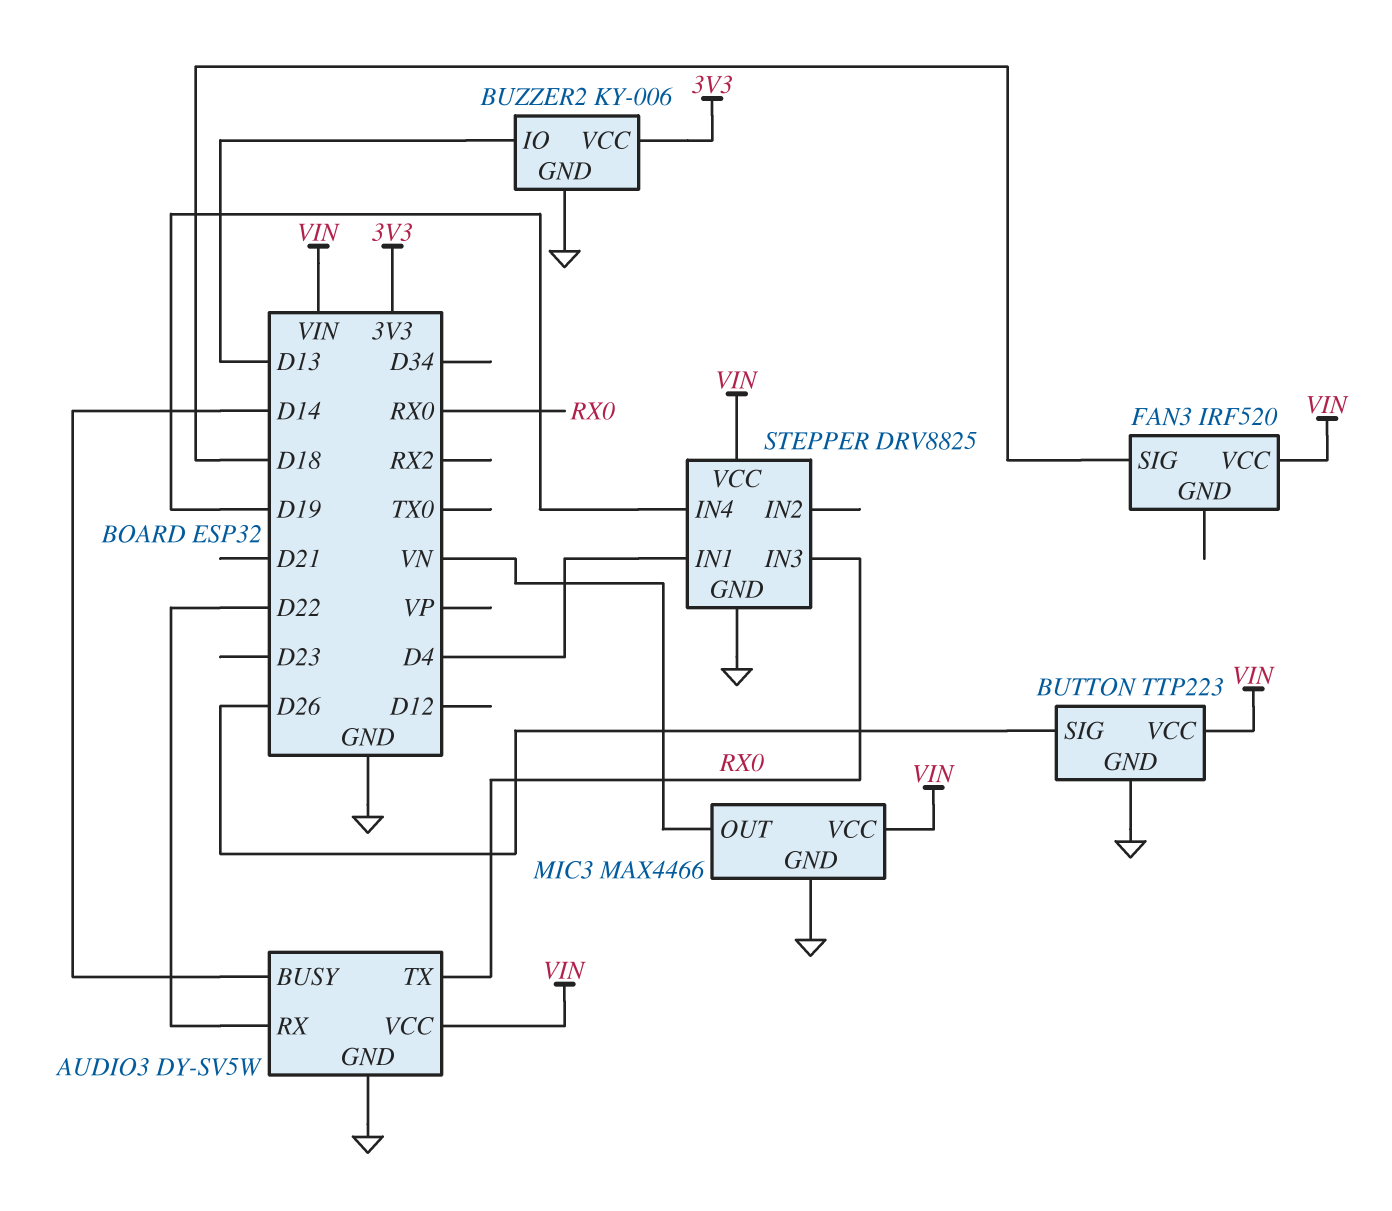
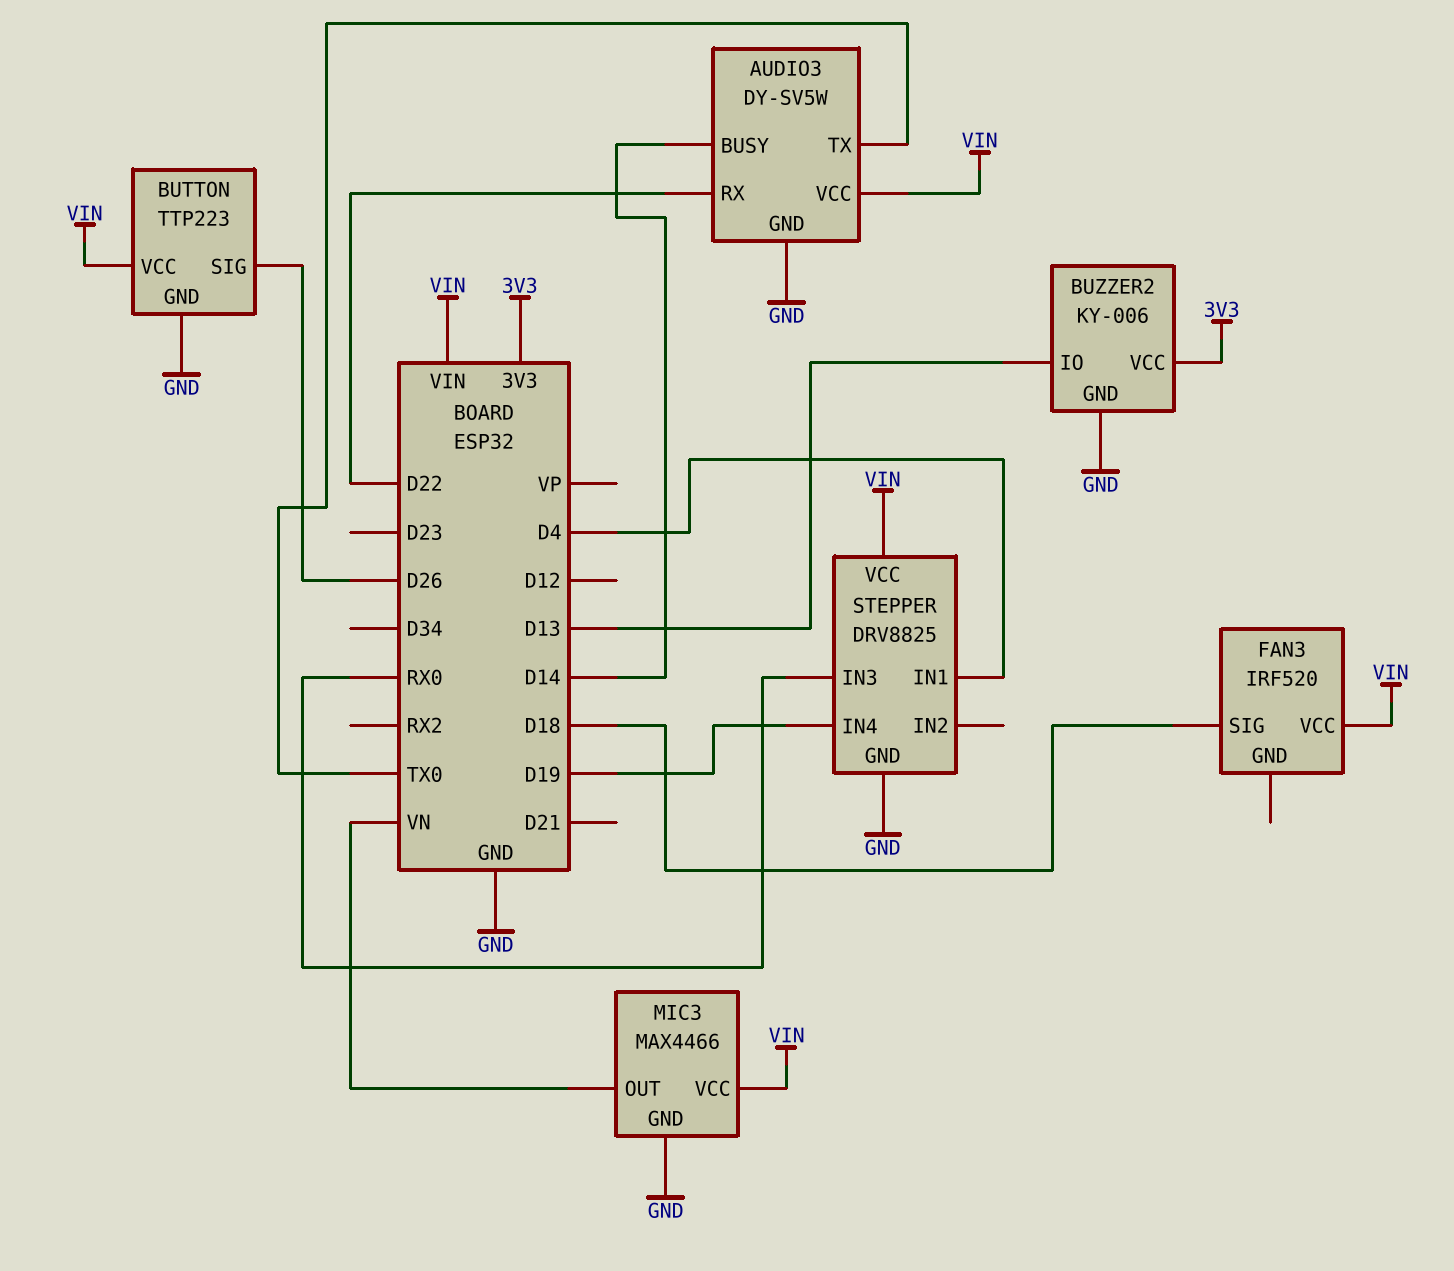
AUDIO3 pin TX: RX0 -> TX0

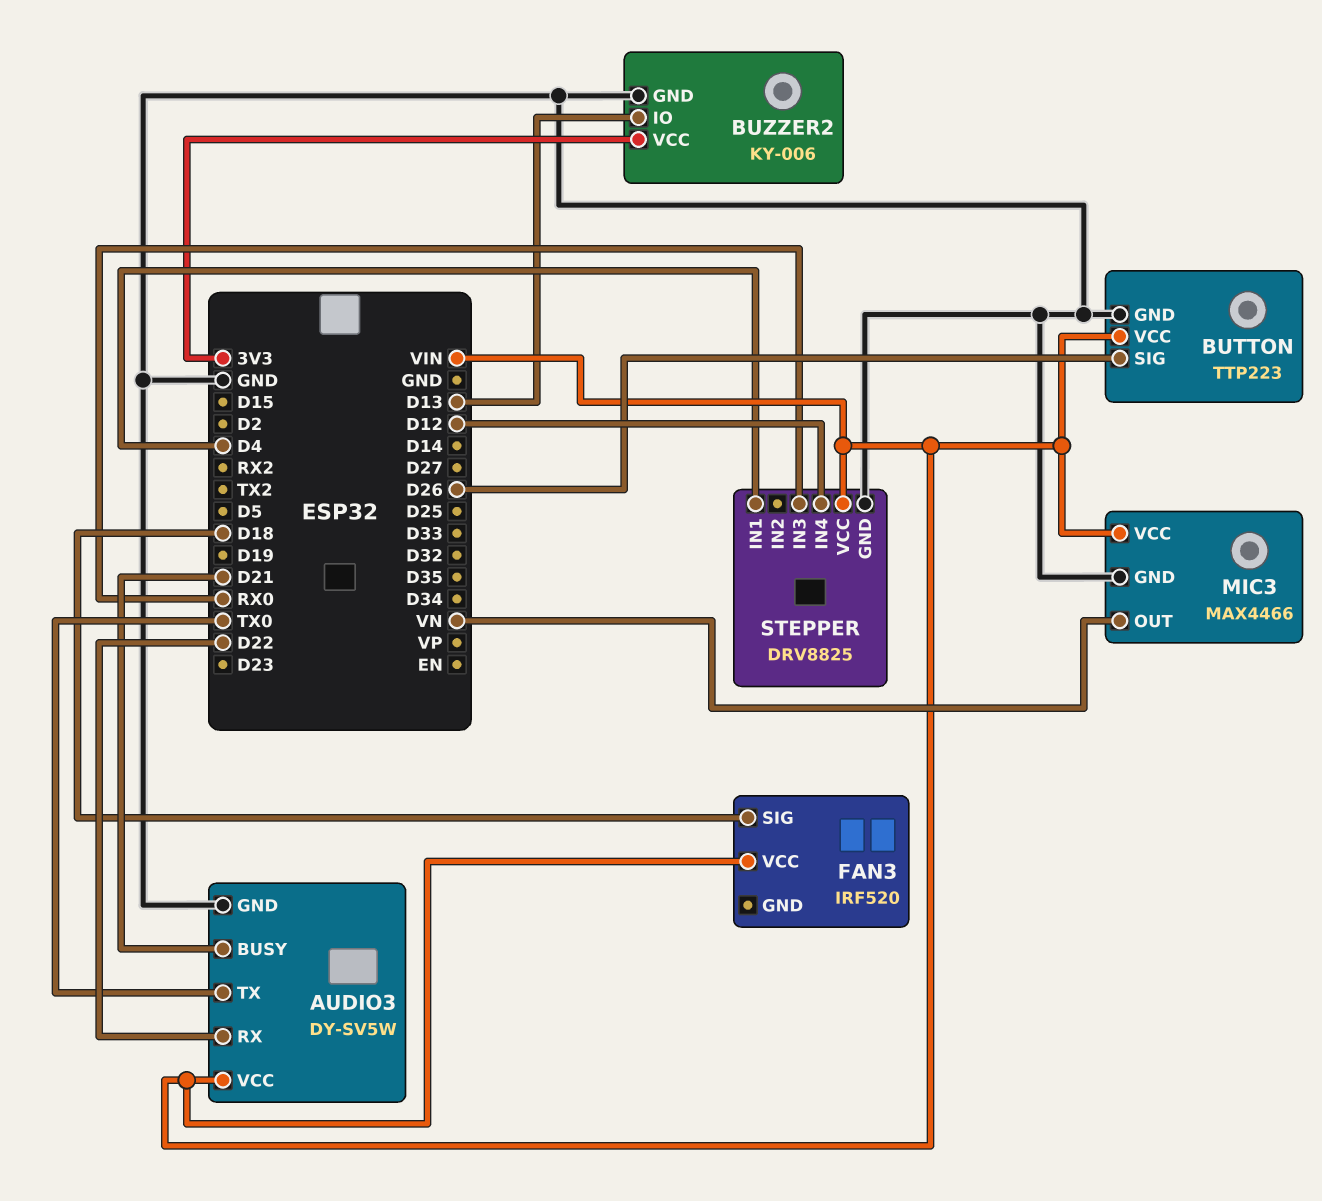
AUDIO3 pin BUSY: D14 -> D21
STEPPER pin IN4: D19 -> D12

